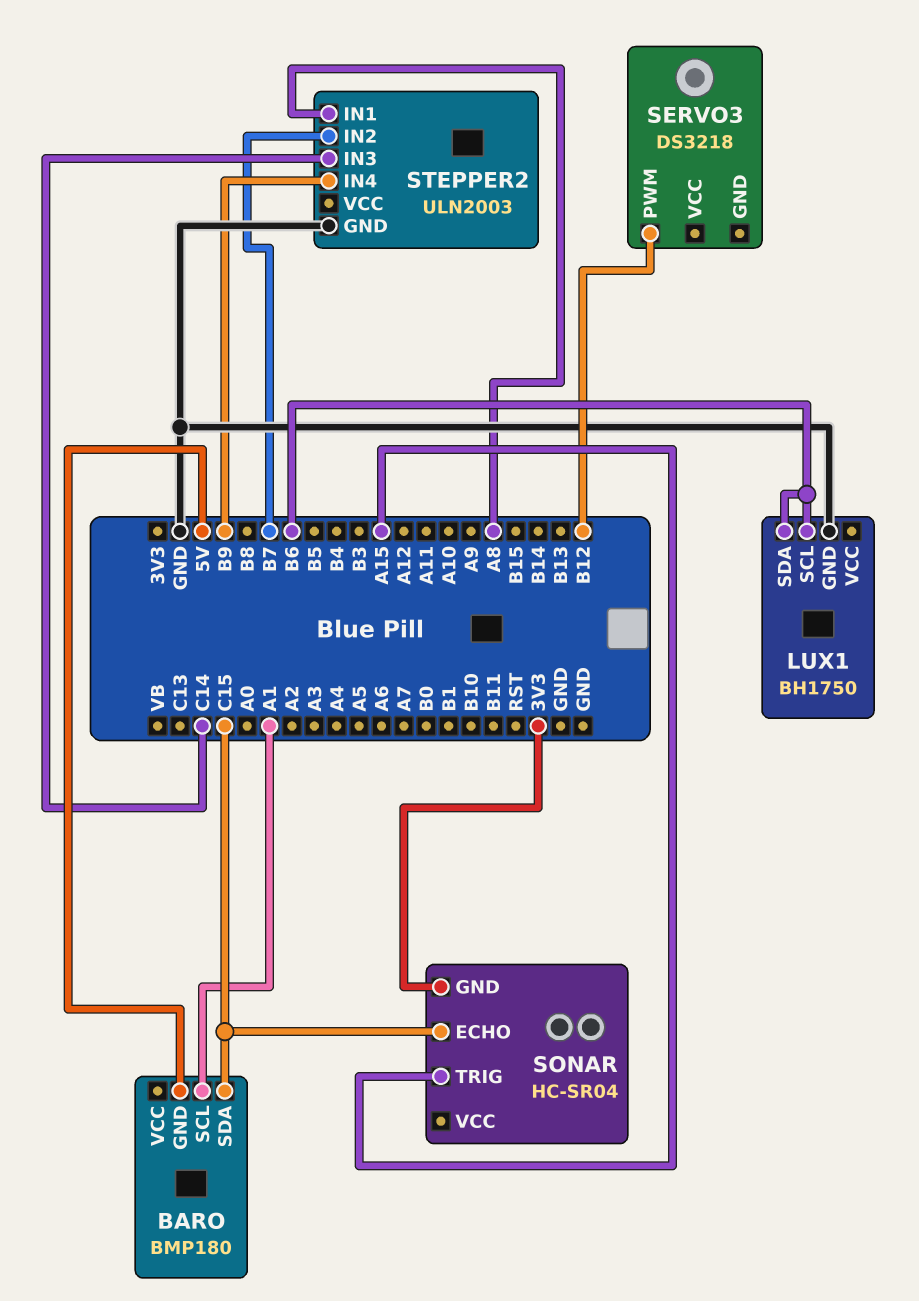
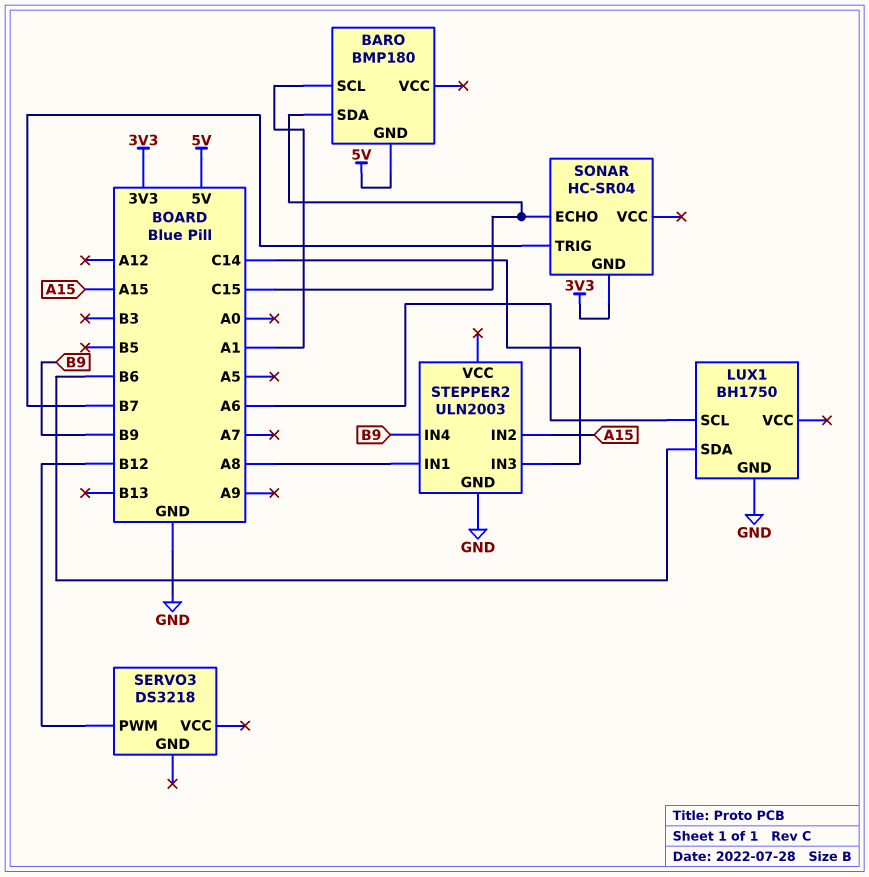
LUX1 pin SCL: B6 -> A6
SONAR pin TRIG: A15 -> B7
STEPPER2 pin IN2: B7 -> A15

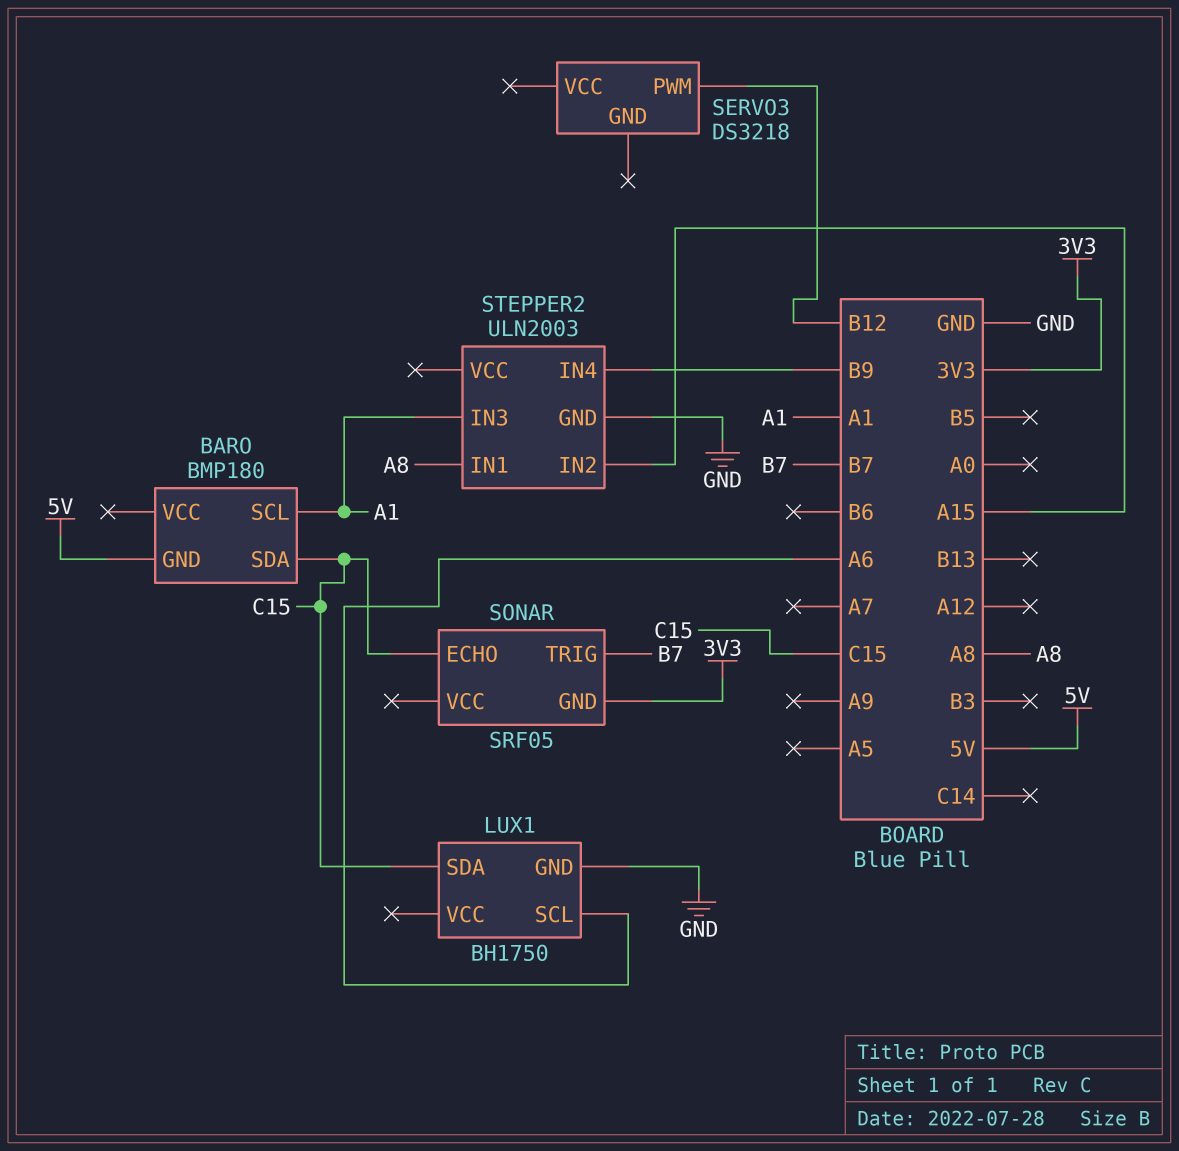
LUX1 pin SDA: B6 -> C15
SONAR: HC-SR04 -> SRF05
STEPPER2 pin IN3: C14 -> A1

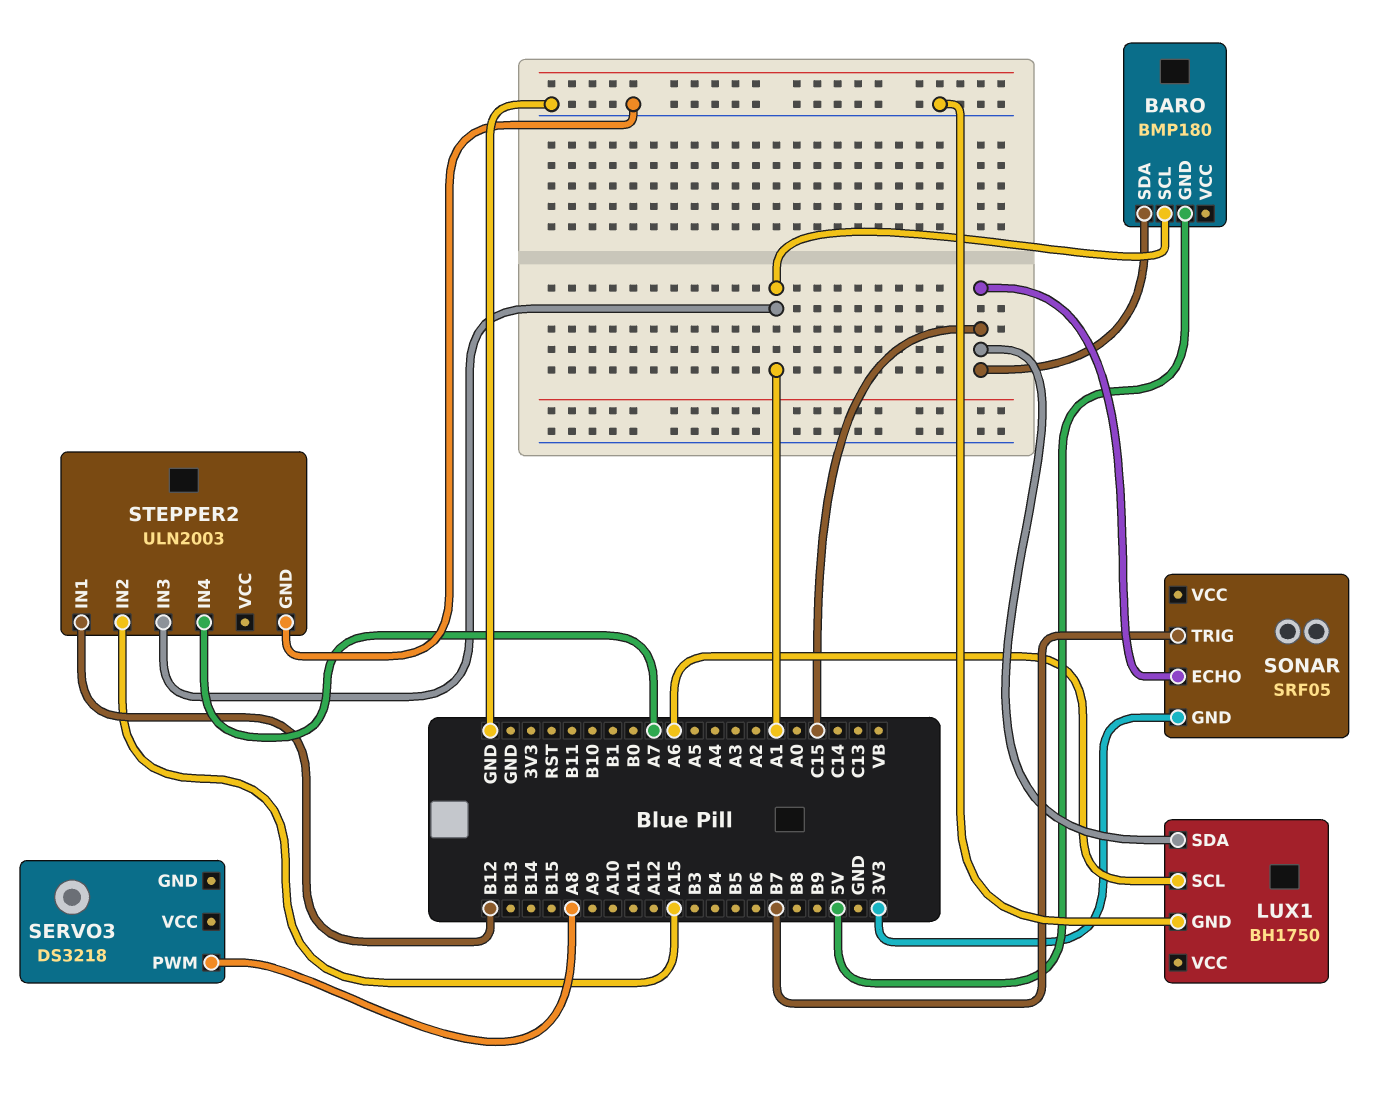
SERVO3 pin PWM: B12 -> A8
STEPPER2 pin IN1: A8 -> B12
STEPPER2 pin IN4: B9 -> A7

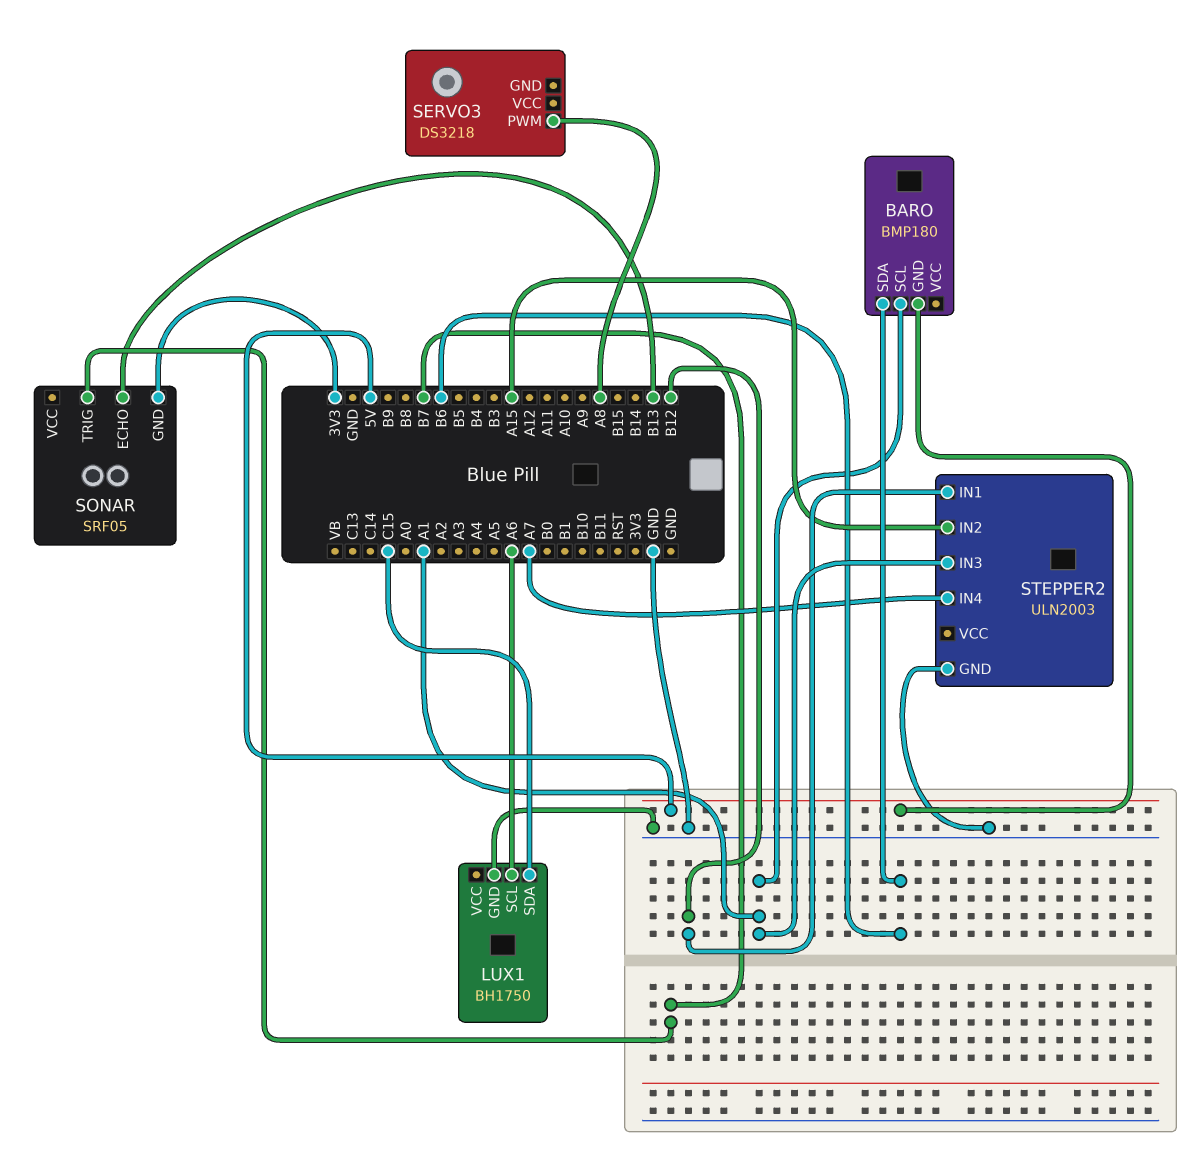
BARO pin SDA: C15 -> B6
SONAR pin ECHO: C15 -> B13

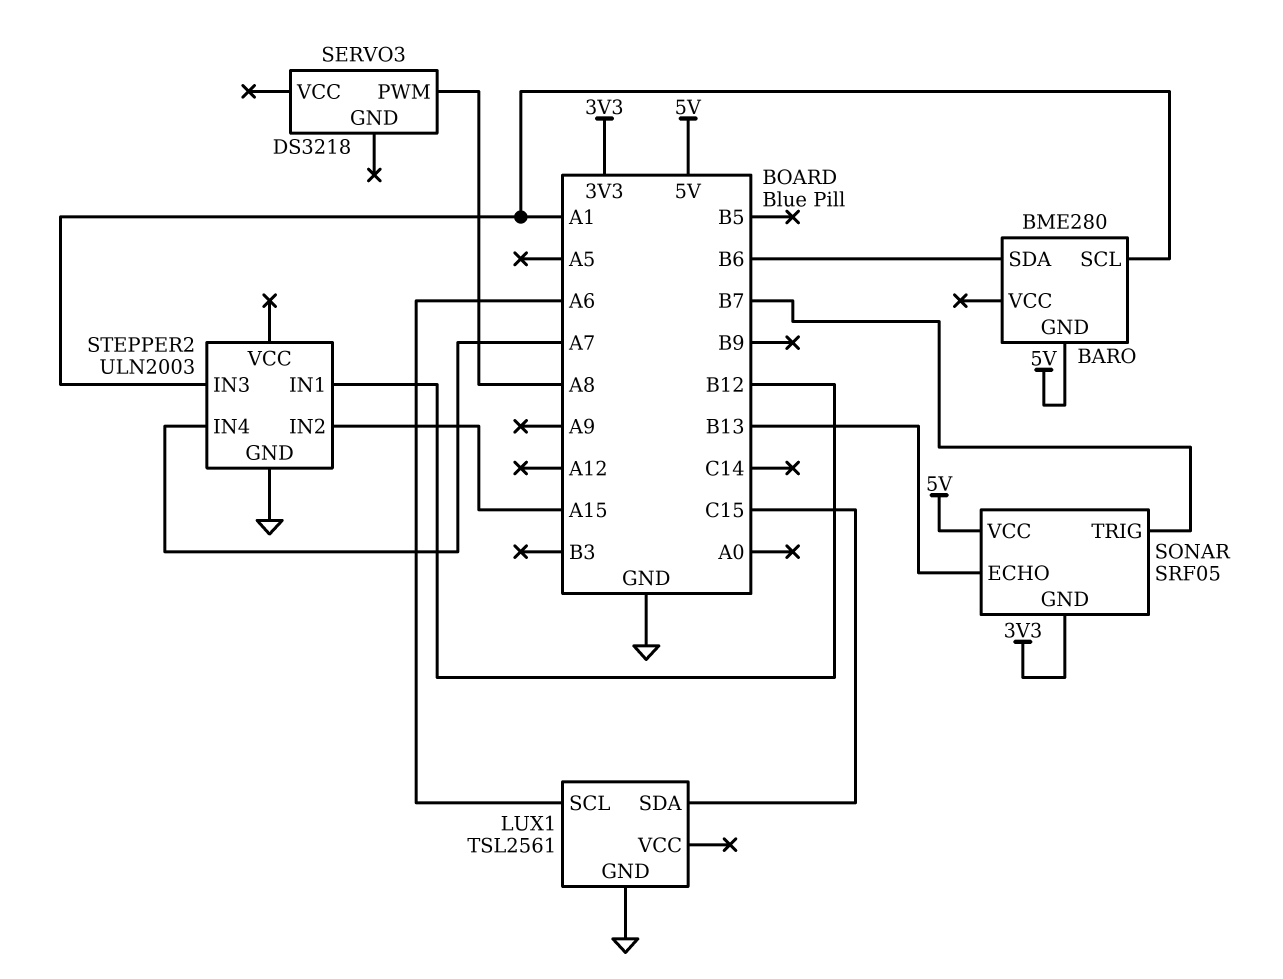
BARO: BMP180 -> BME280
LUX1: BH1750 -> TSL2561
SONAR pin VCC: none -> 5V

